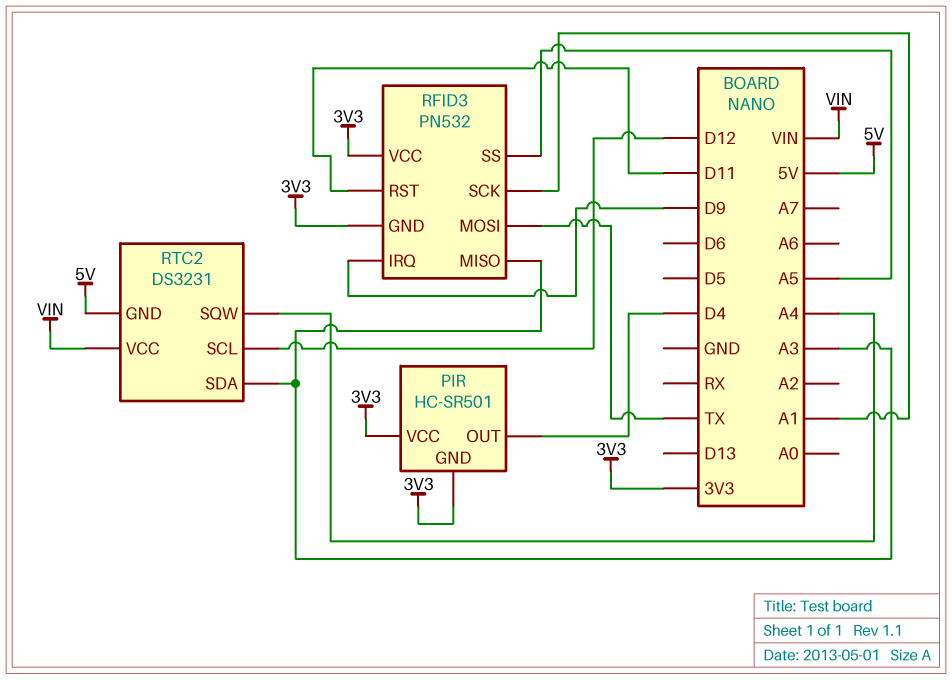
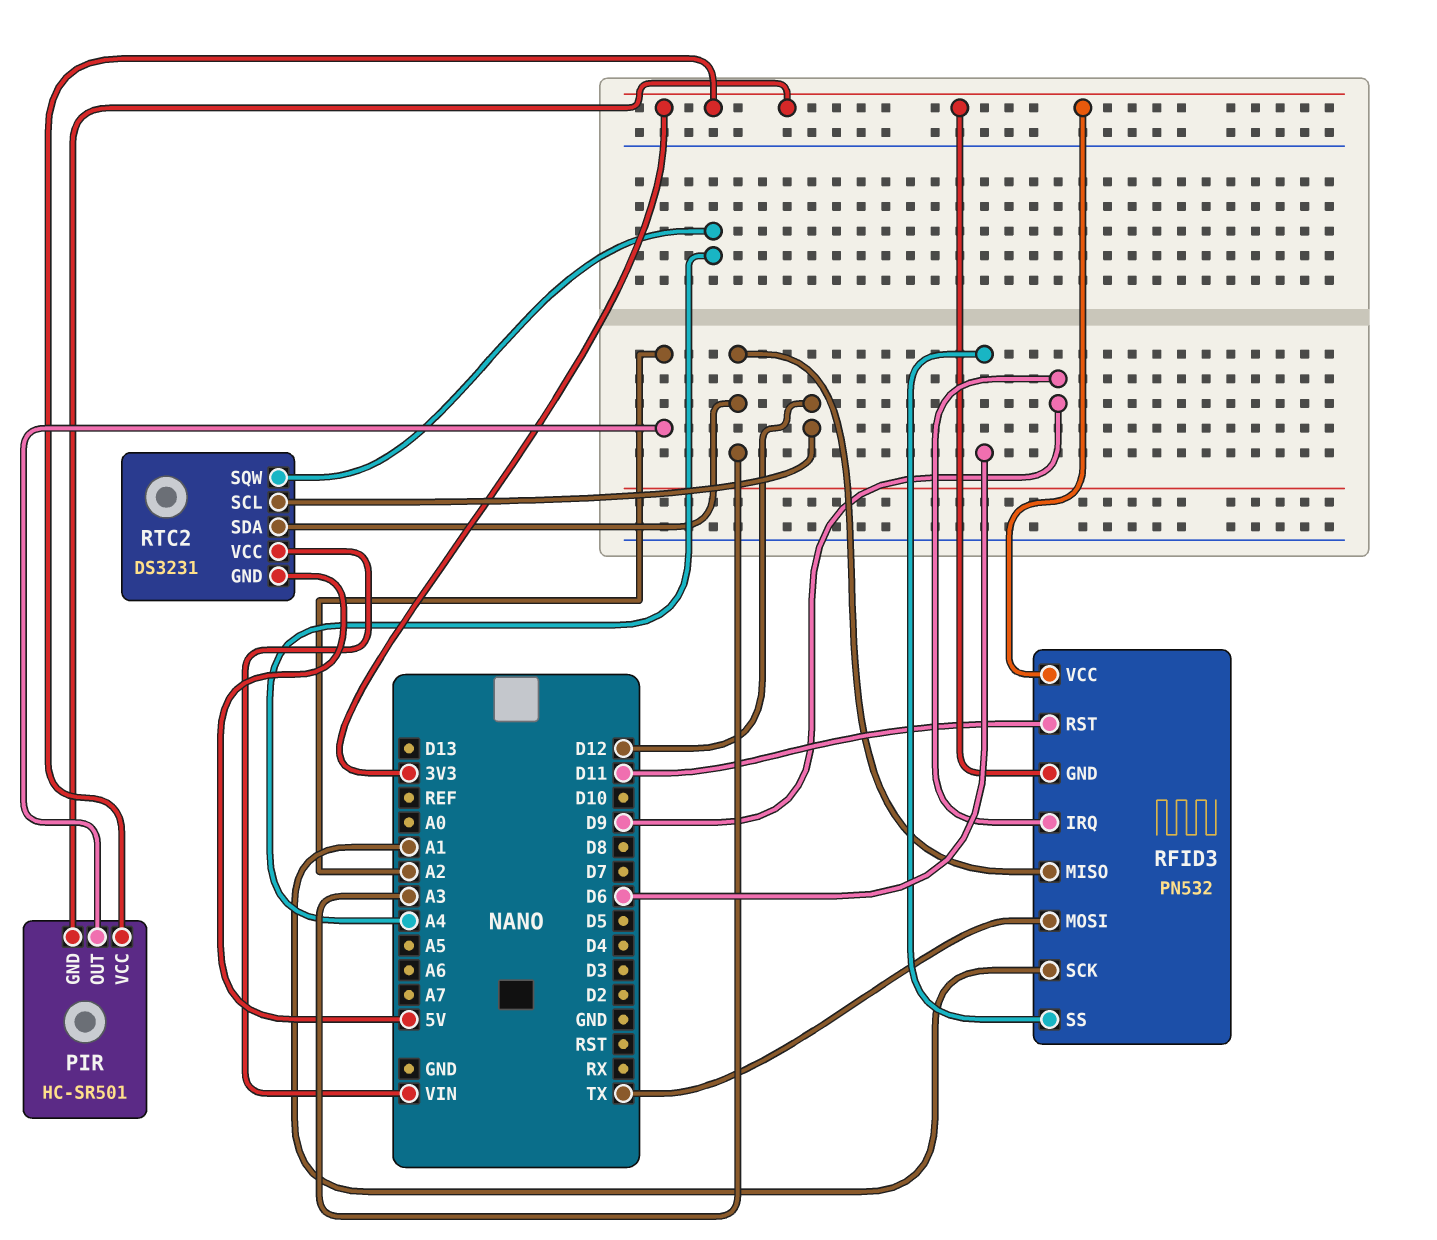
PIR pin OUT: D4 -> A2
RFID3 pin SS: A5 -> D6

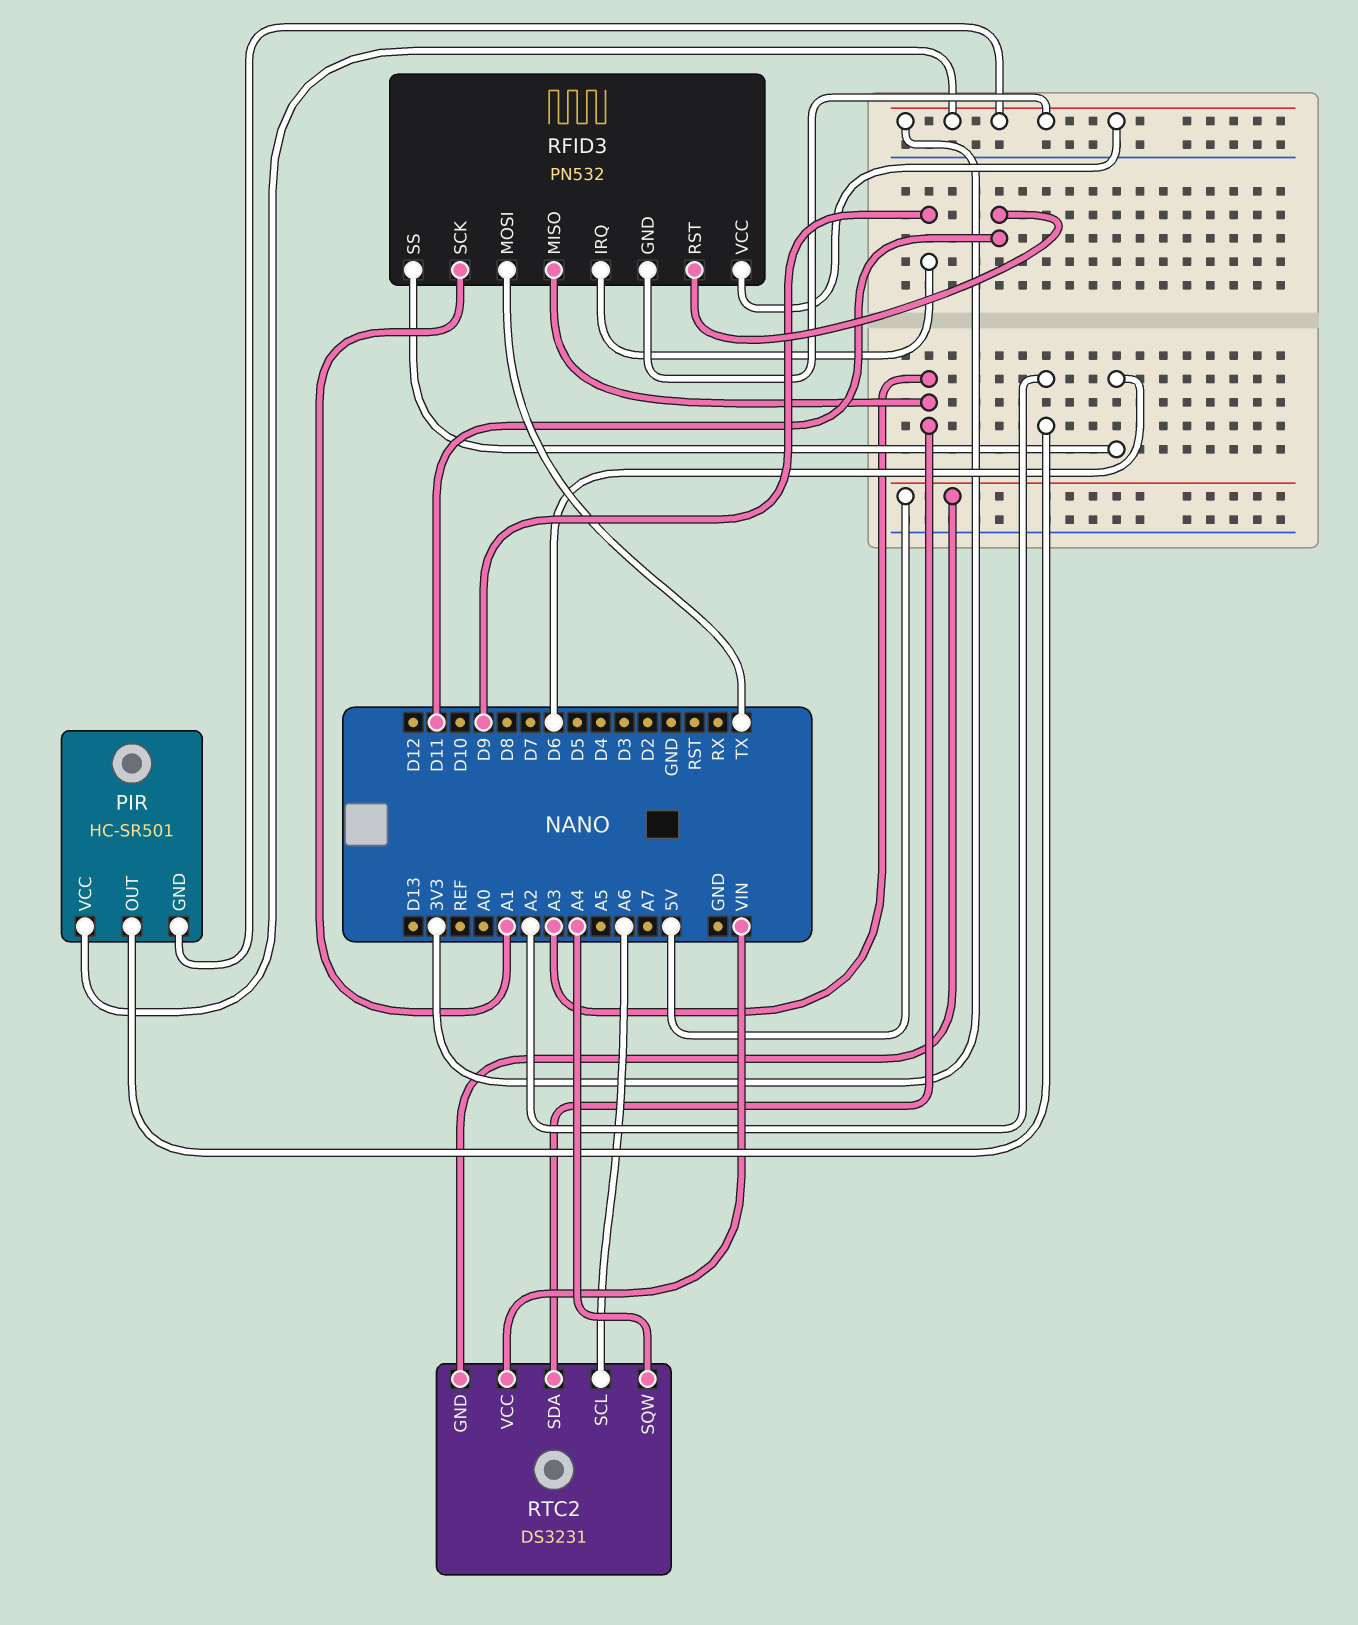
RTC2 pin SCL: D12 -> A6

